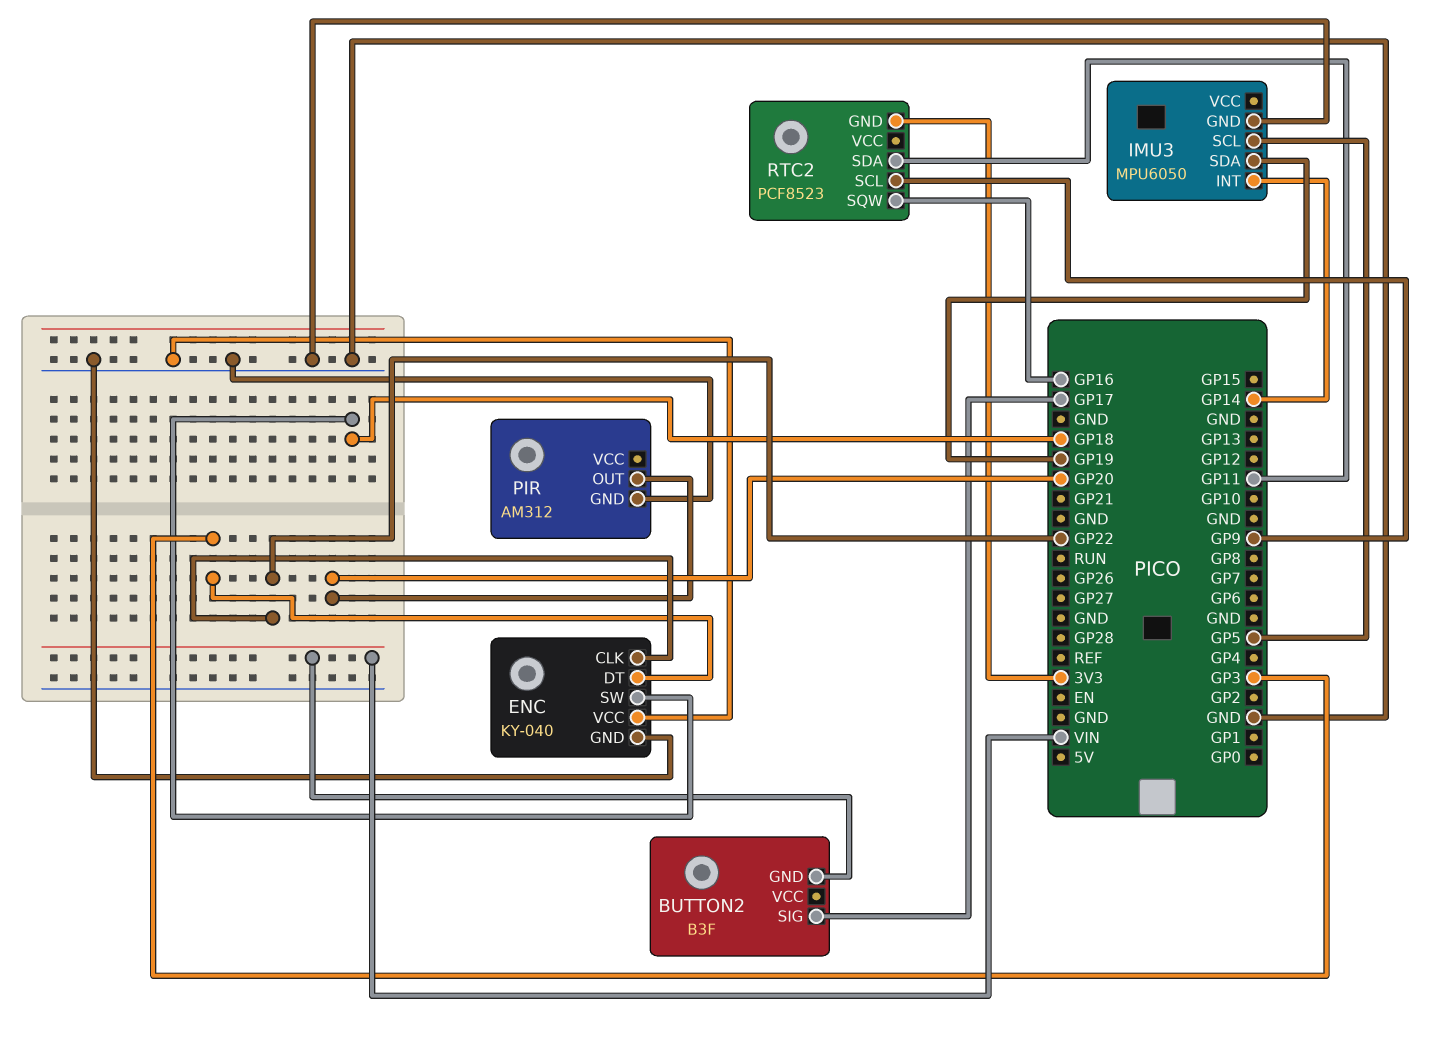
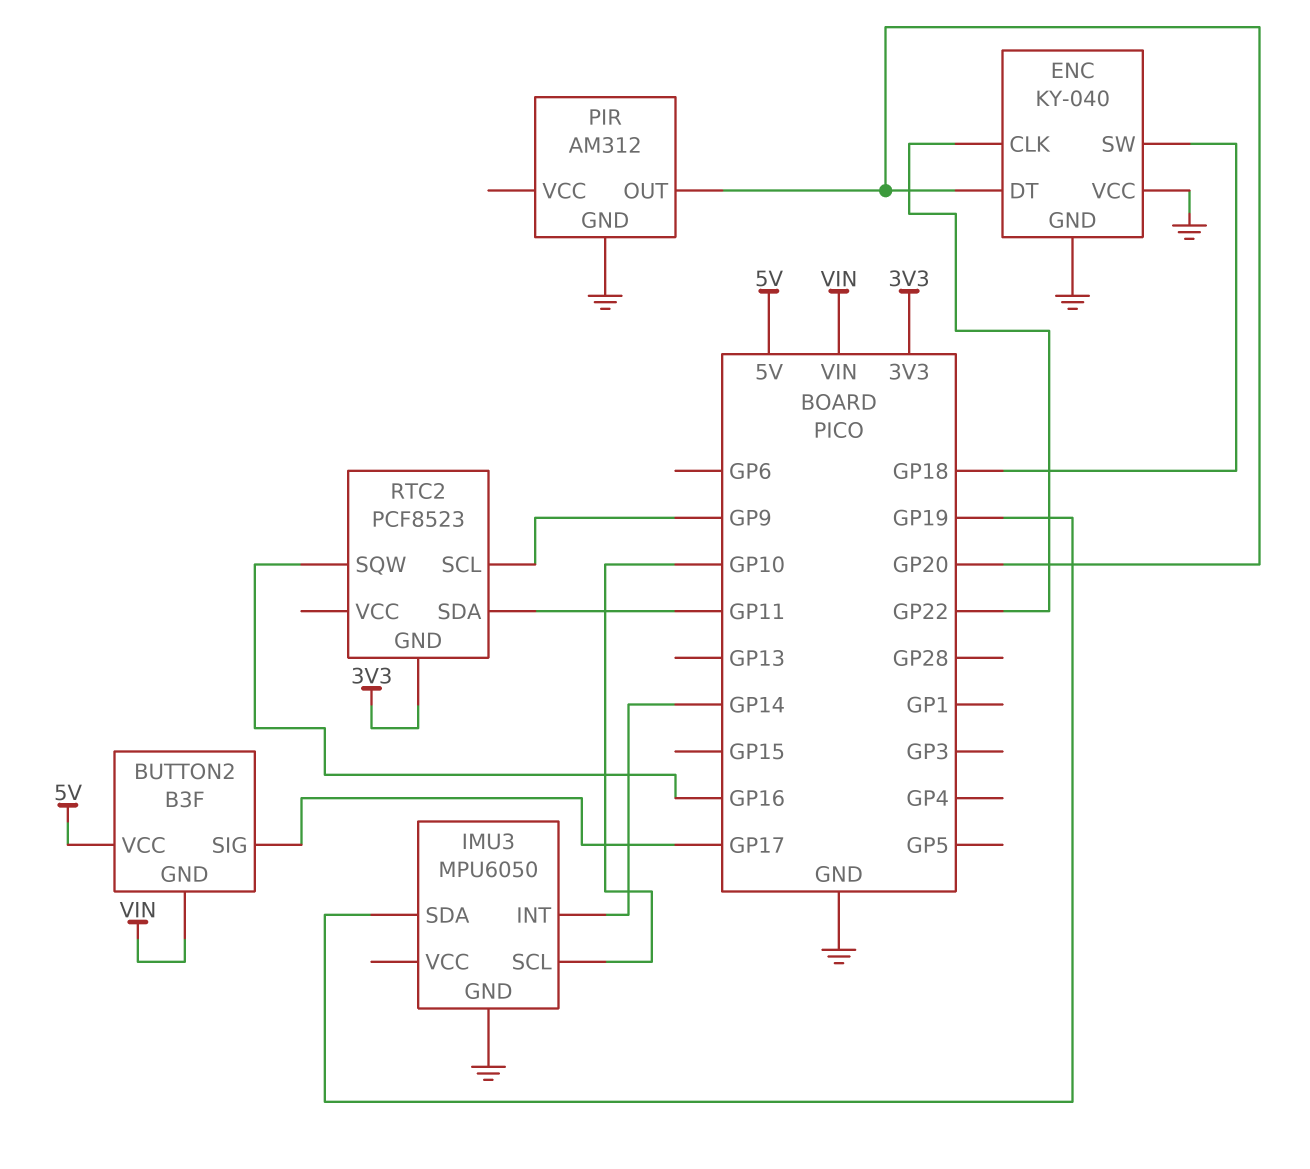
BUTTON2 pin VCC: none -> 5V
ENC pin DT: GP3 -> GP20
IMU3 pin SCL: GP5 -> GP10

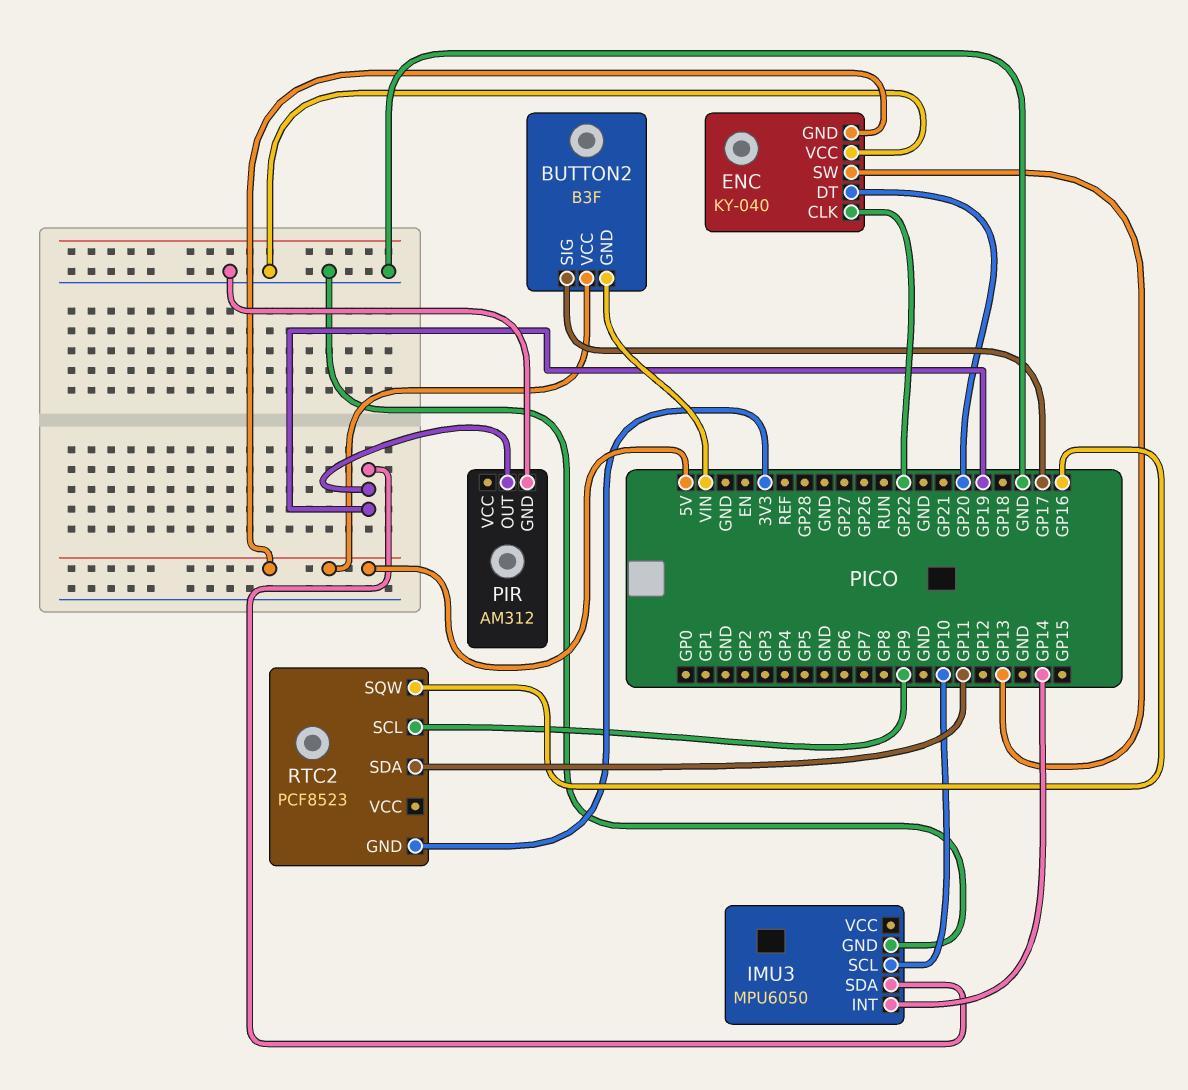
ENC pin GND: GND -> 5V
ENC pin SW: GP18 -> GP13
PIR pin OUT: GP20 -> GP19

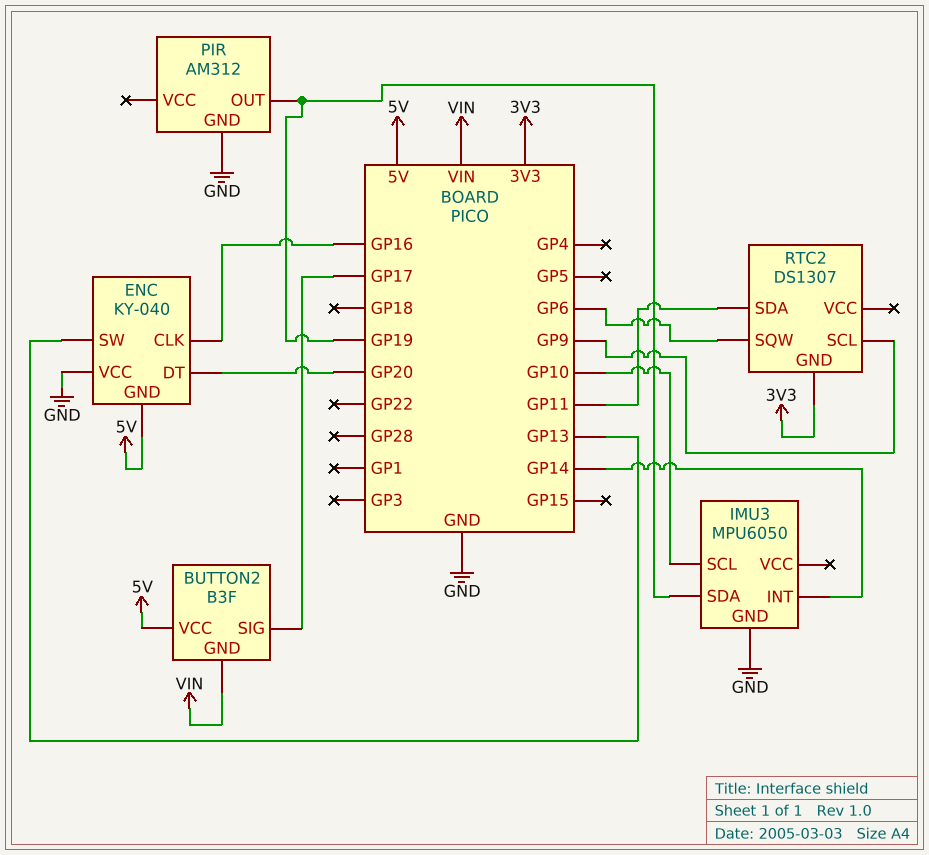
ENC pin CLK: GP22 -> GP16
RTC2: PCF8523 -> DS1307
RTC2 pin SQW: GP16 -> GP6

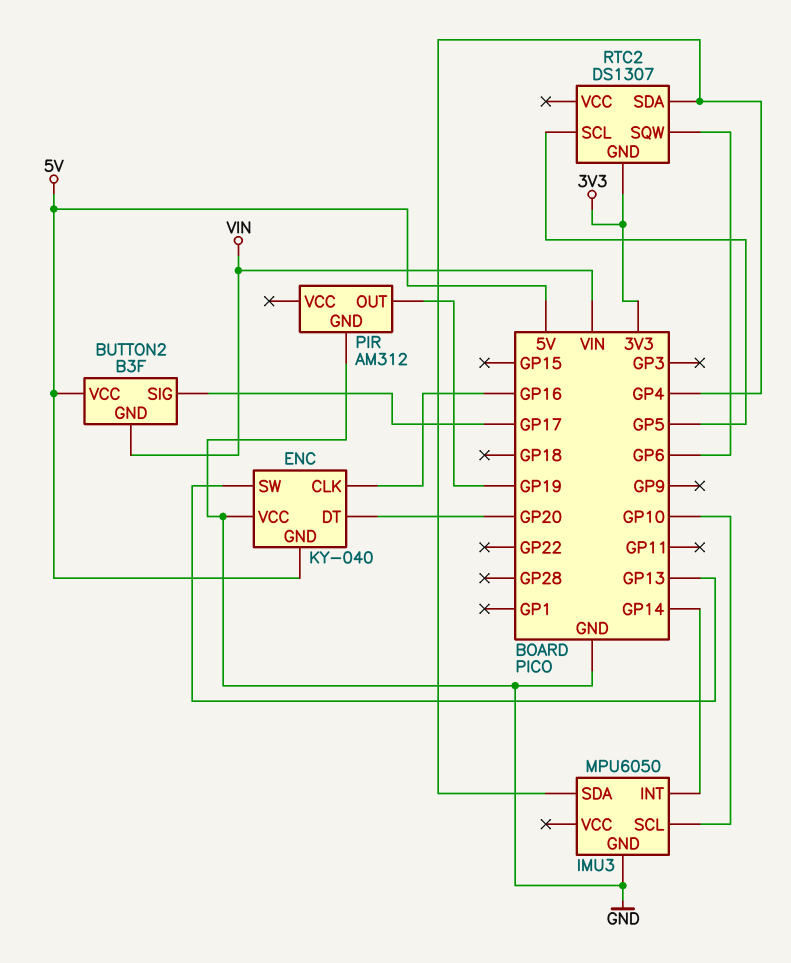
IMU3 pin SDA: GP19 -> GP4
RTC2 pin SCL: GP9 -> GP5
RTC2 pin SDA: GP11 -> GP4

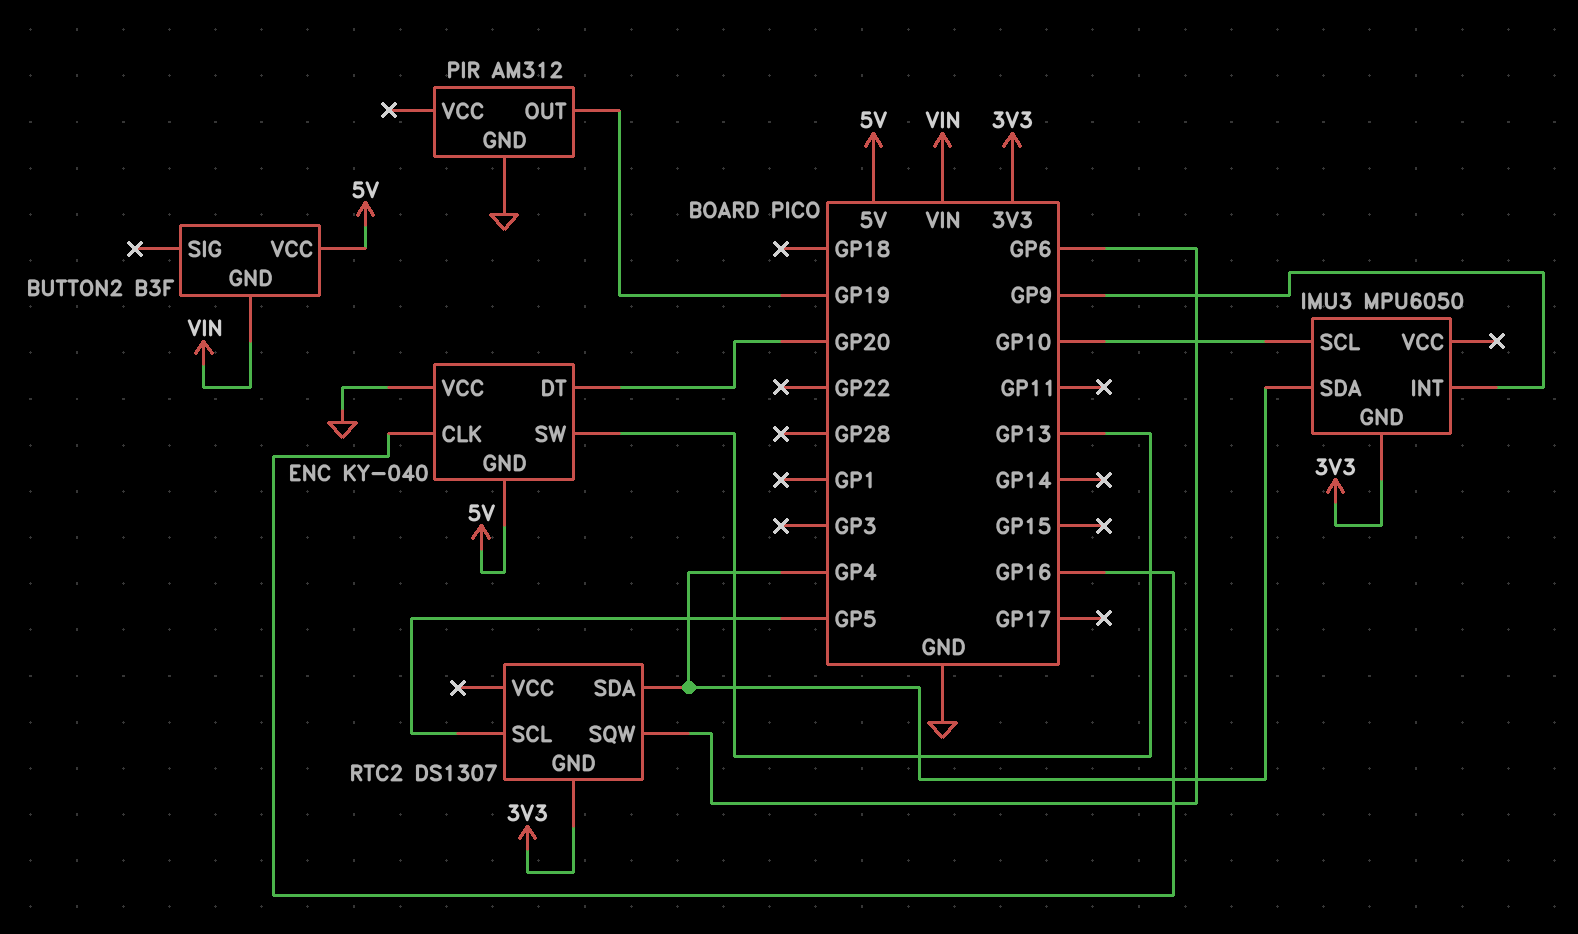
BUTTON2 pin SIG: GP17 -> none
IMU3 pin GND: GND -> 3V3
IMU3 pin INT: GP14 -> GP9

